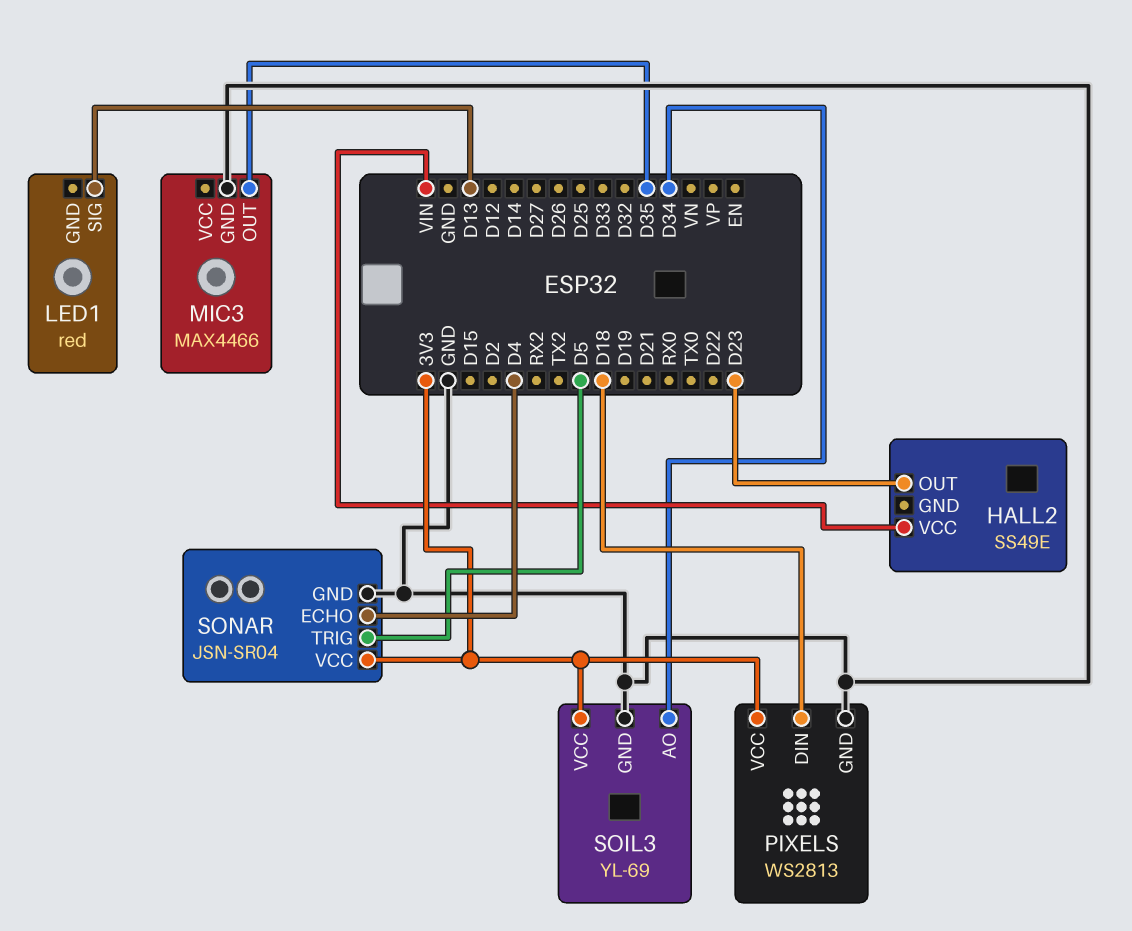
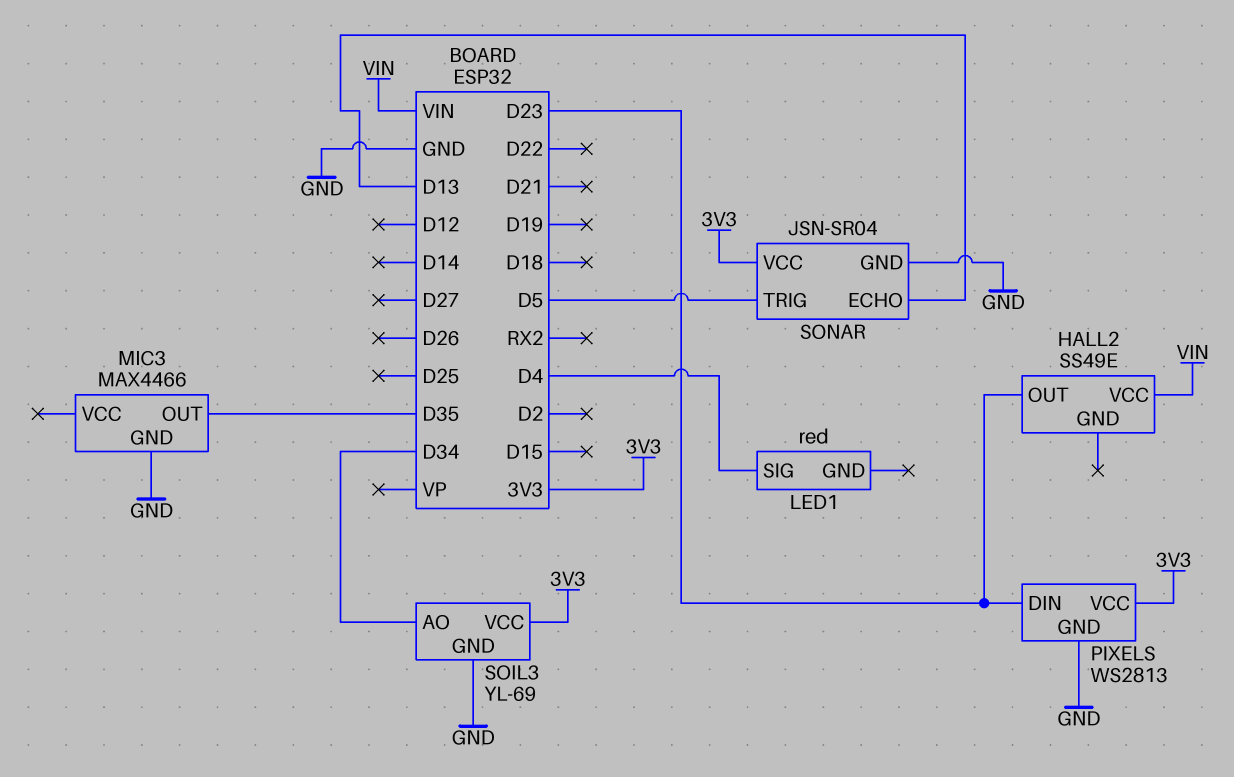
LED1 pin SIG: D13 -> D4
PIXELS pin DIN: D18 -> D23
SONAR pin ECHO: D4 -> D13

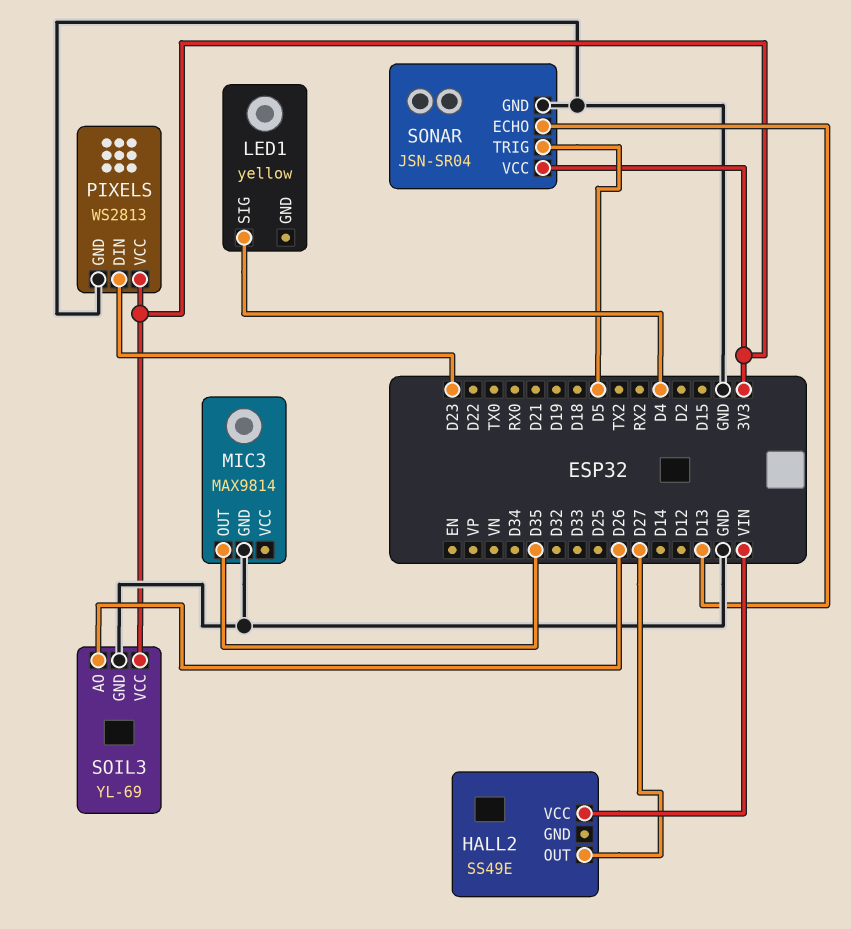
HALL2 pin OUT: D23 -> D27
LED1: red -> yellow
MIC3: MAX4466 -> MAX9814
SOIL3 pin AO: D34 -> D26

